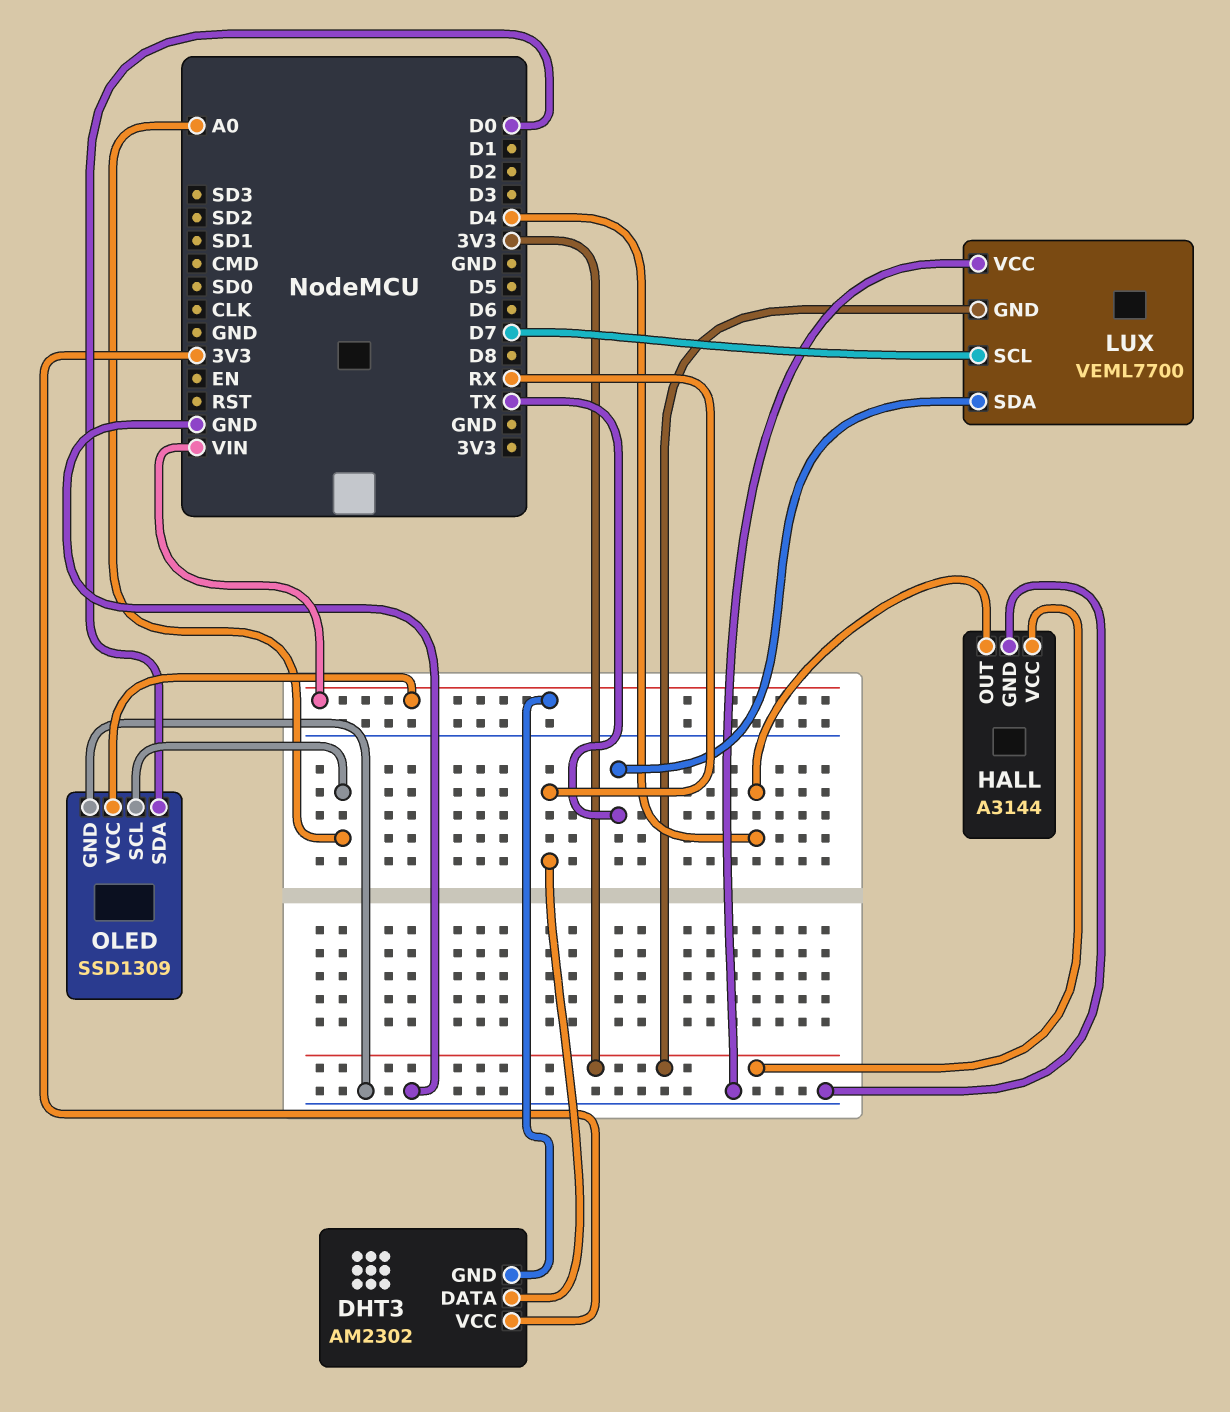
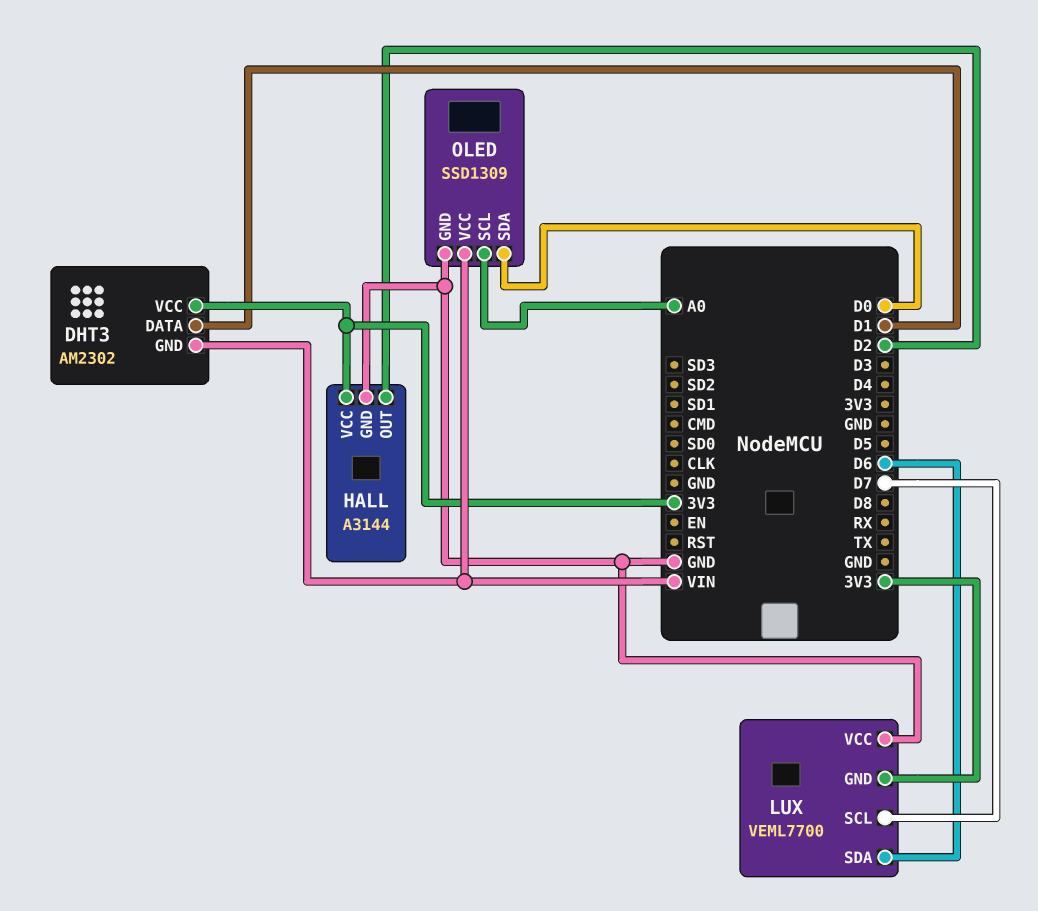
DHT3 pin DATA: RX -> D1
HALL pin OUT: D4 -> D2
LUX pin SDA: TX -> D6

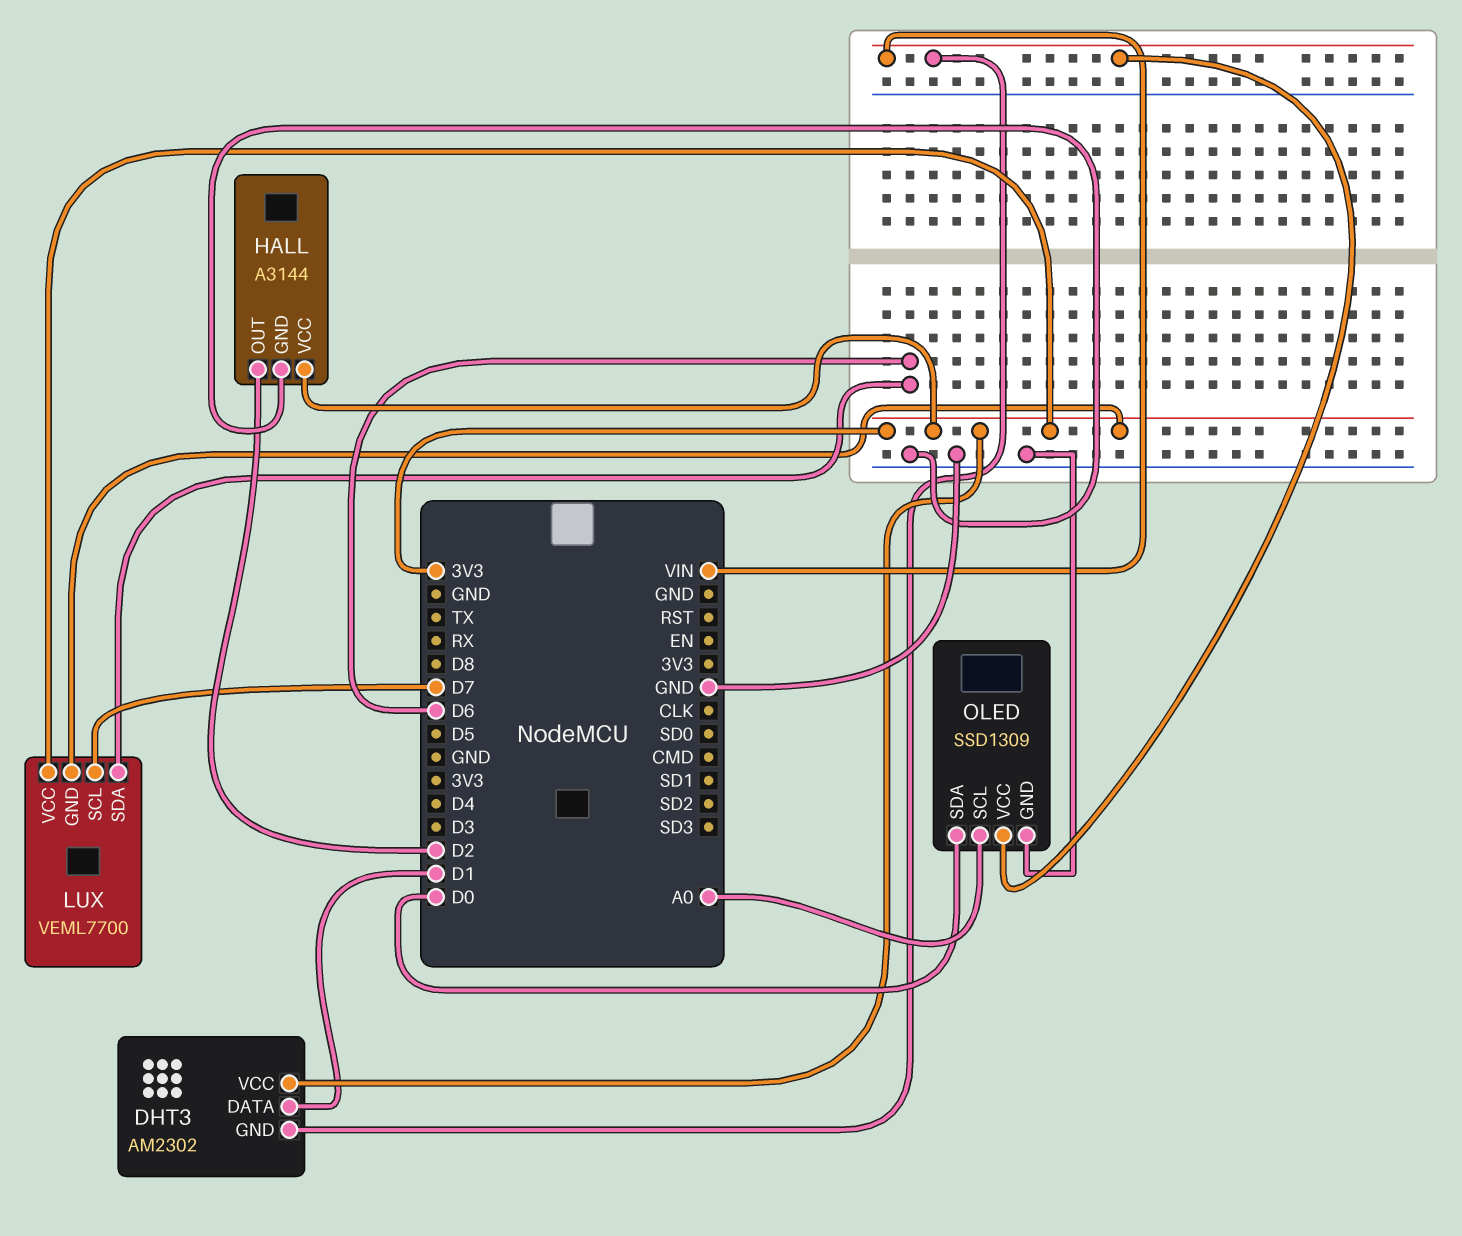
LUX pin VCC: GND -> 3V3

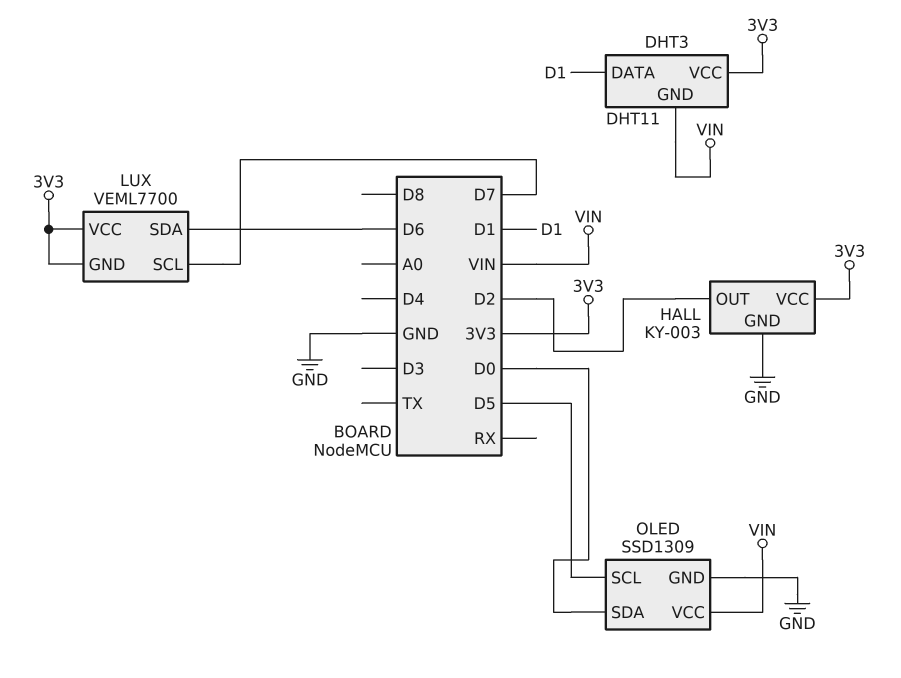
DHT3: AM2302 -> DHT11
HALL: A3144 -> KY-003
OLED pin SCL: A0 -> D5

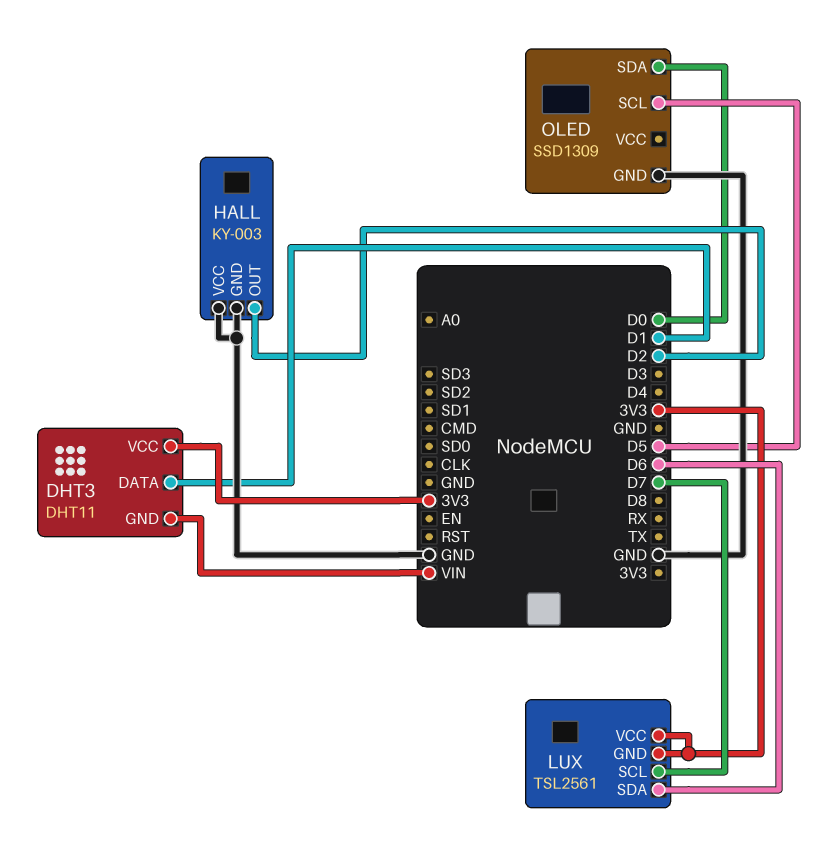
HALL pin VCC: 3V3 -> GND
LUX: VEML7700 -> TSL2561
OLED pin VCC: VIN -> none

